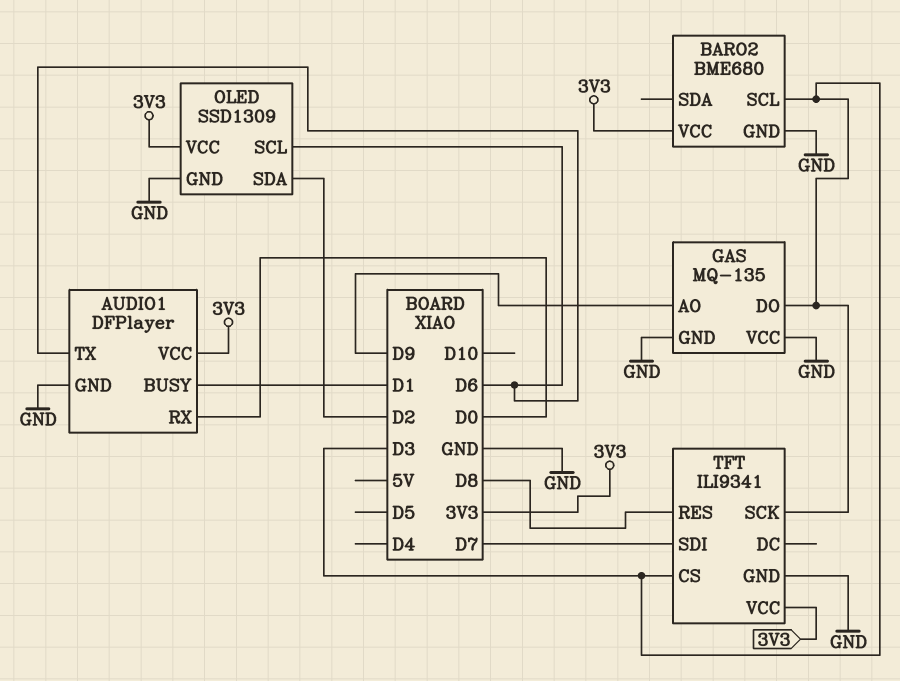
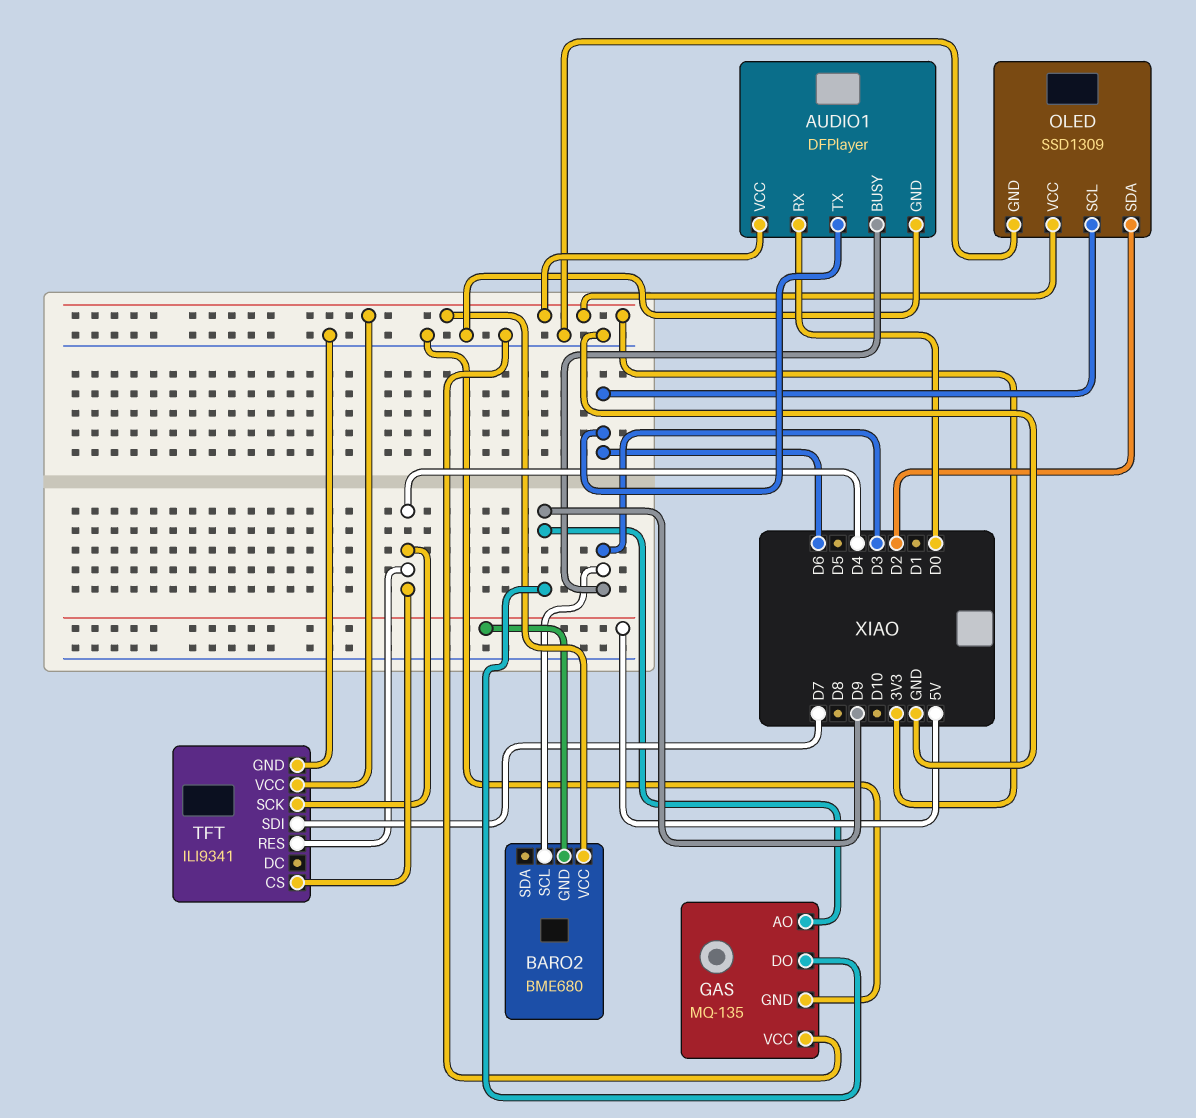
AUDIO1 pin BUSY: D1 -> D3
BARO2 pin GND: GND -> 5V
GAS pin DO: D3 -> D9
TFT pin CS: D3 -> D4
TFT pin RES: D8 -> D4
TFT pin SCK: D3 -> D4

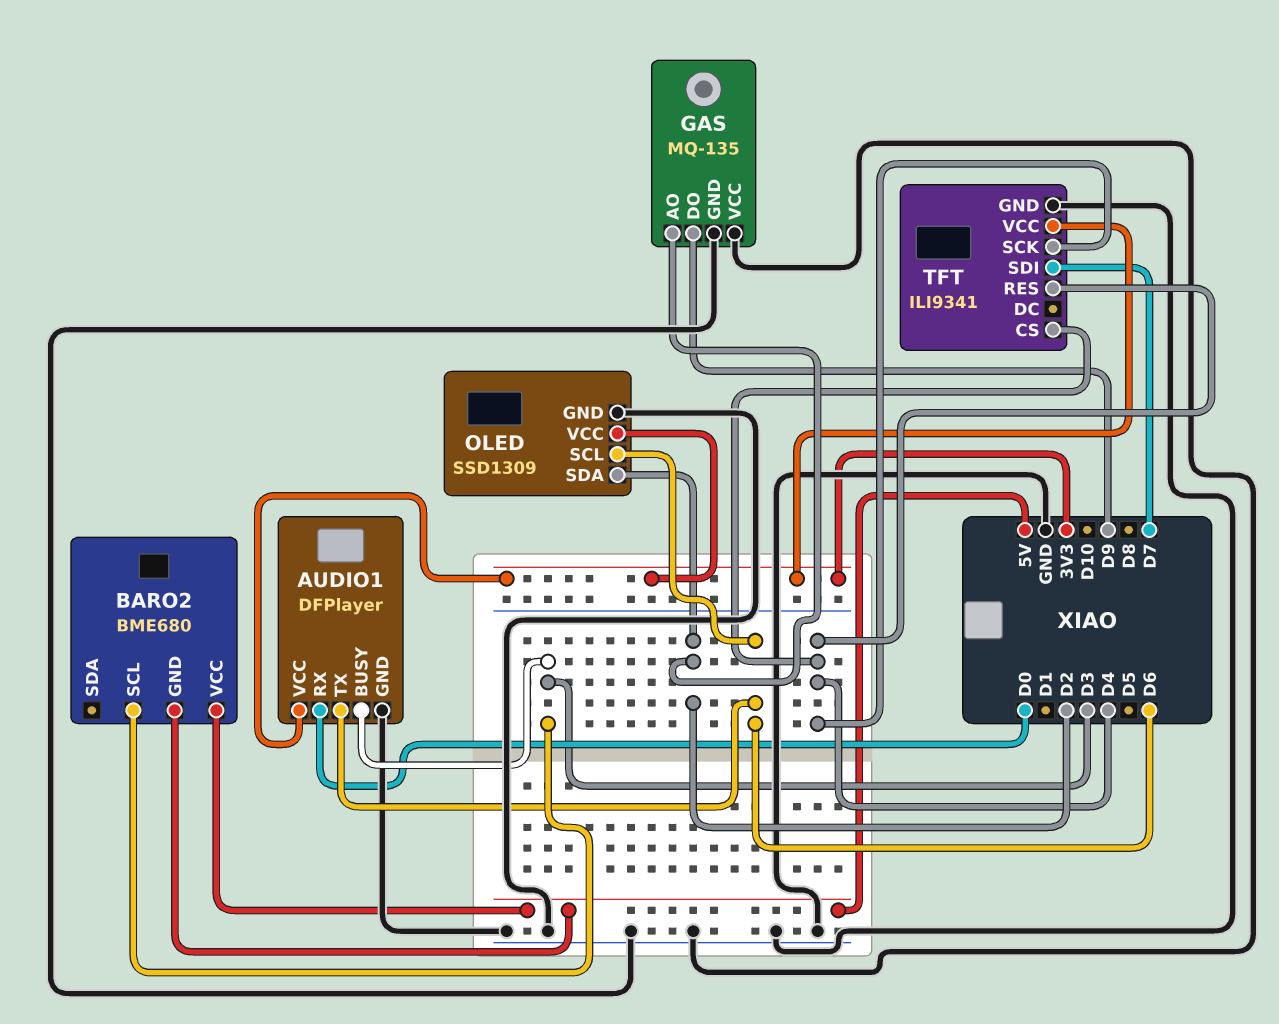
BARO2 pin VCC: 3V3 -> 5V
GAS pin AO: D9 -> D2

